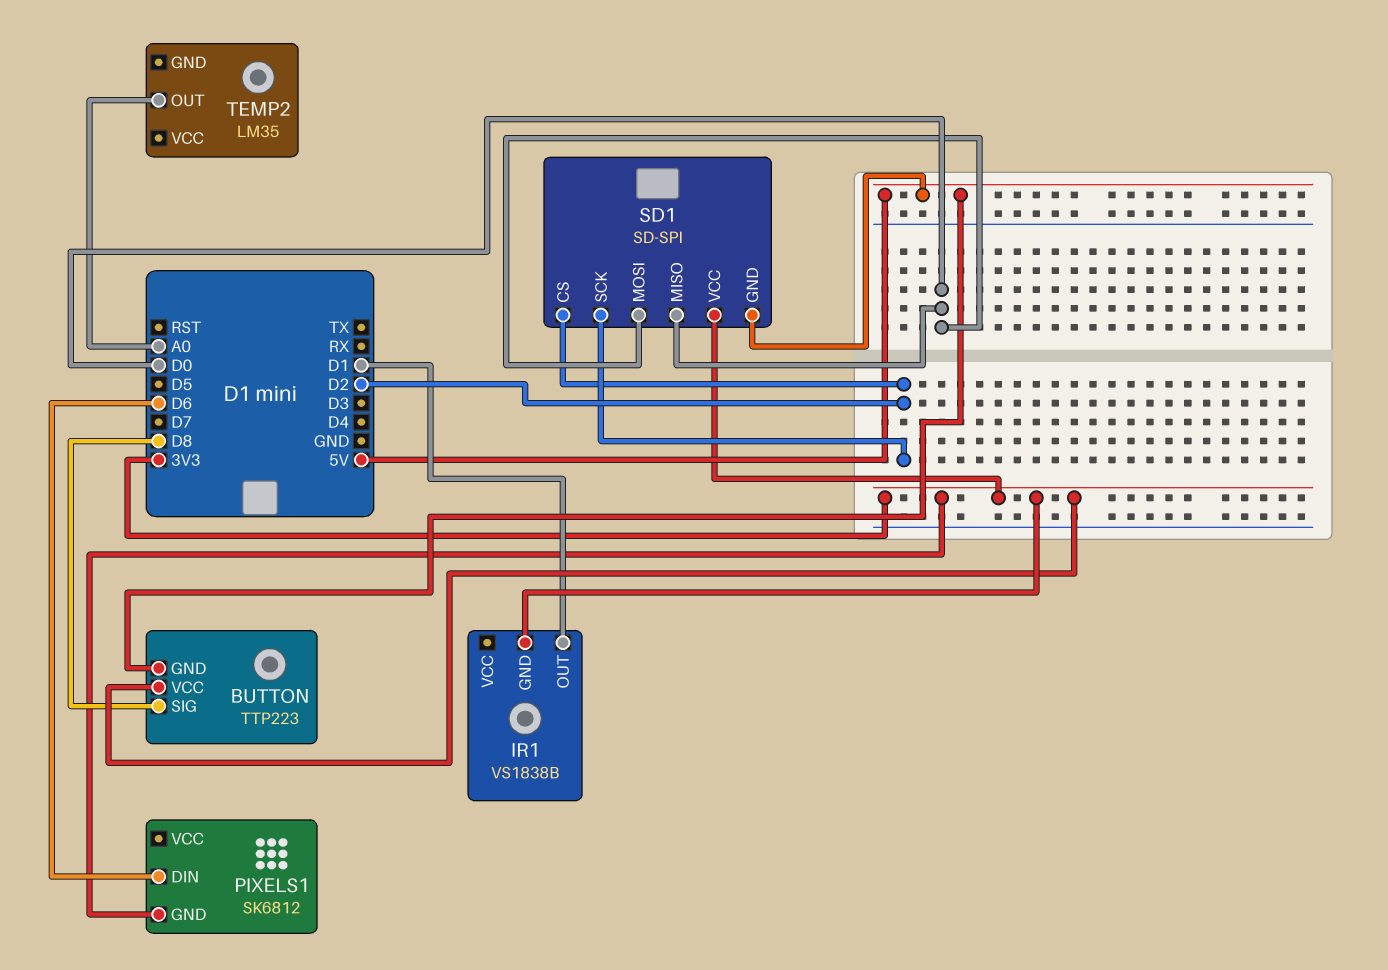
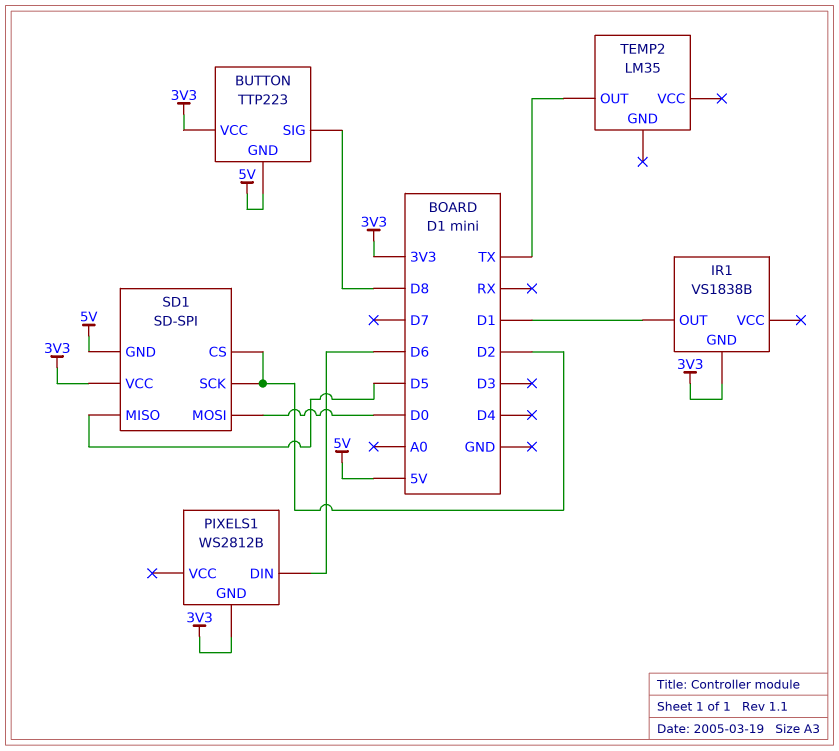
PIXELS1: SK6812 -> WS2812B
SD1 pin MISO: D0 -> D5
TEMP2 pin OUT: A0 -> TX

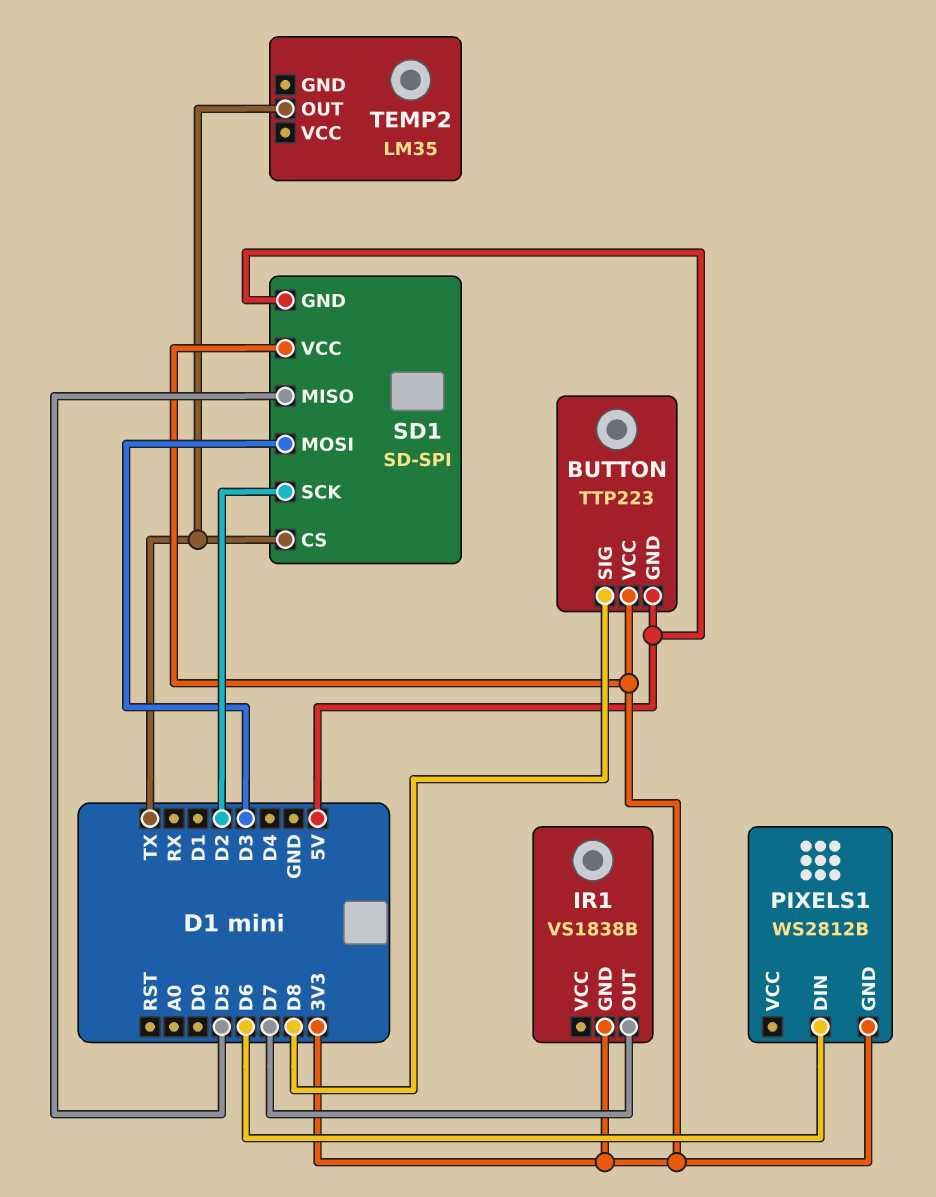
IR1 pin OUT: D1 -> D7
SD1 pin CS: D2 -> TX
SD1 pin MOSI: D0 -> D3

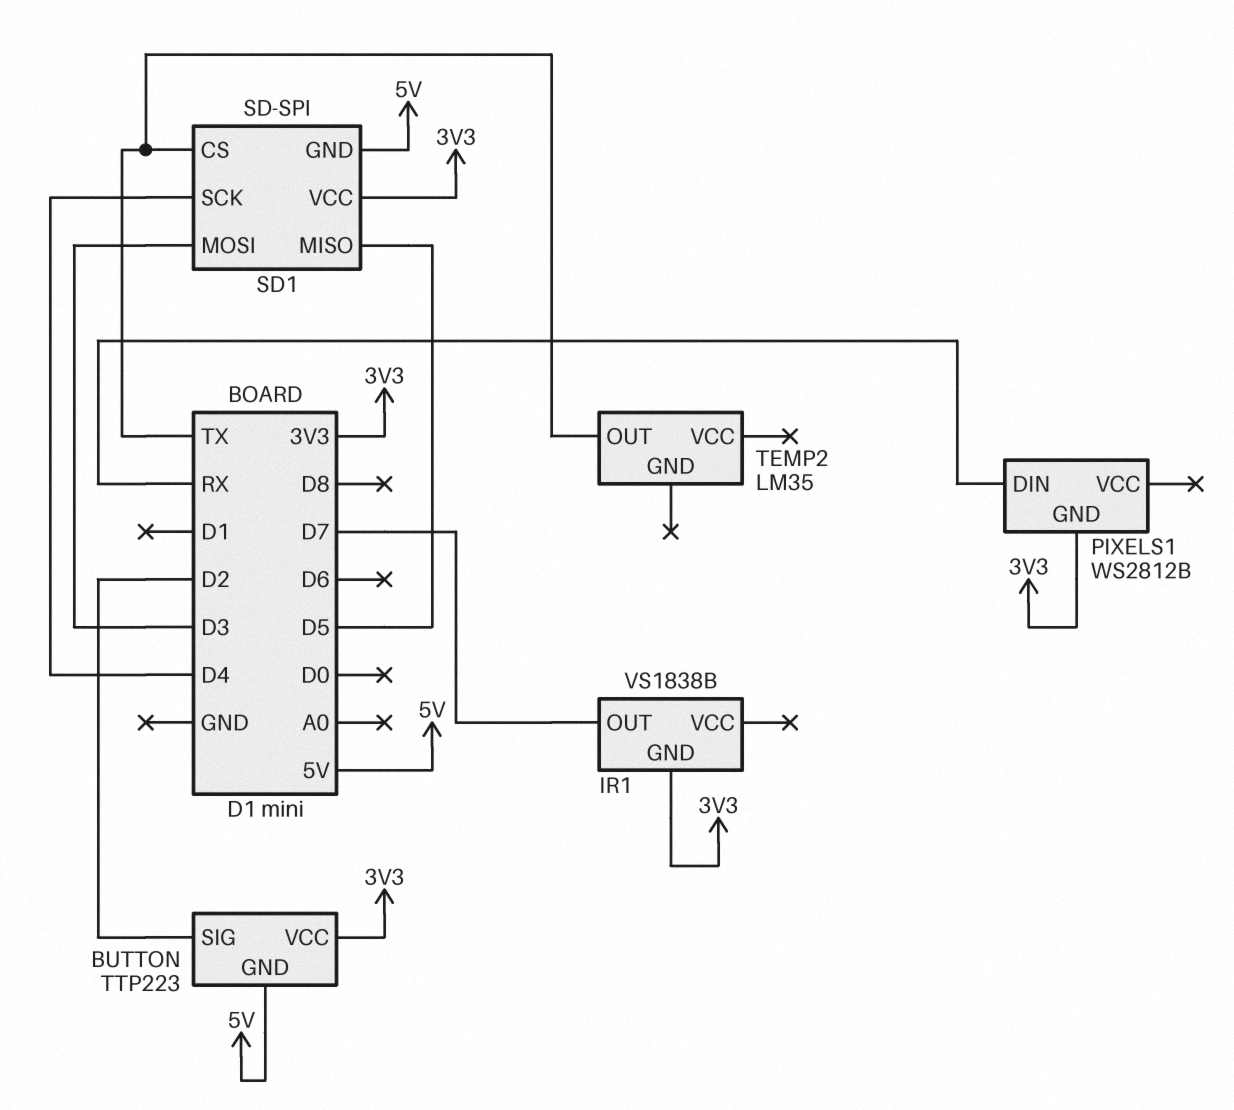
BUTTON pin SIG: D8 -> D2
PIXELS1 pin DIN: D6 -> RX
SD1 pin SCK: D2 -> D4

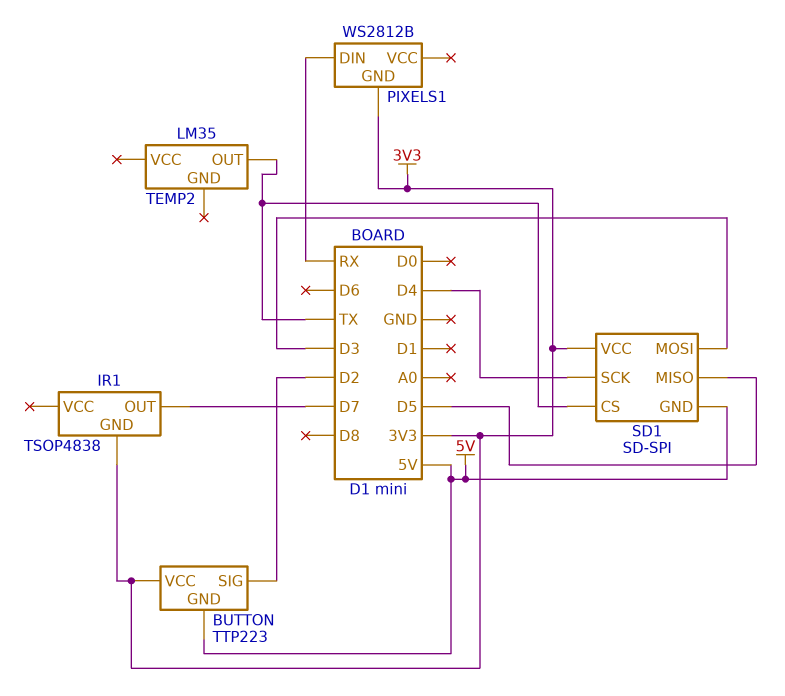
IR1: VS1838B -> TSOP4838

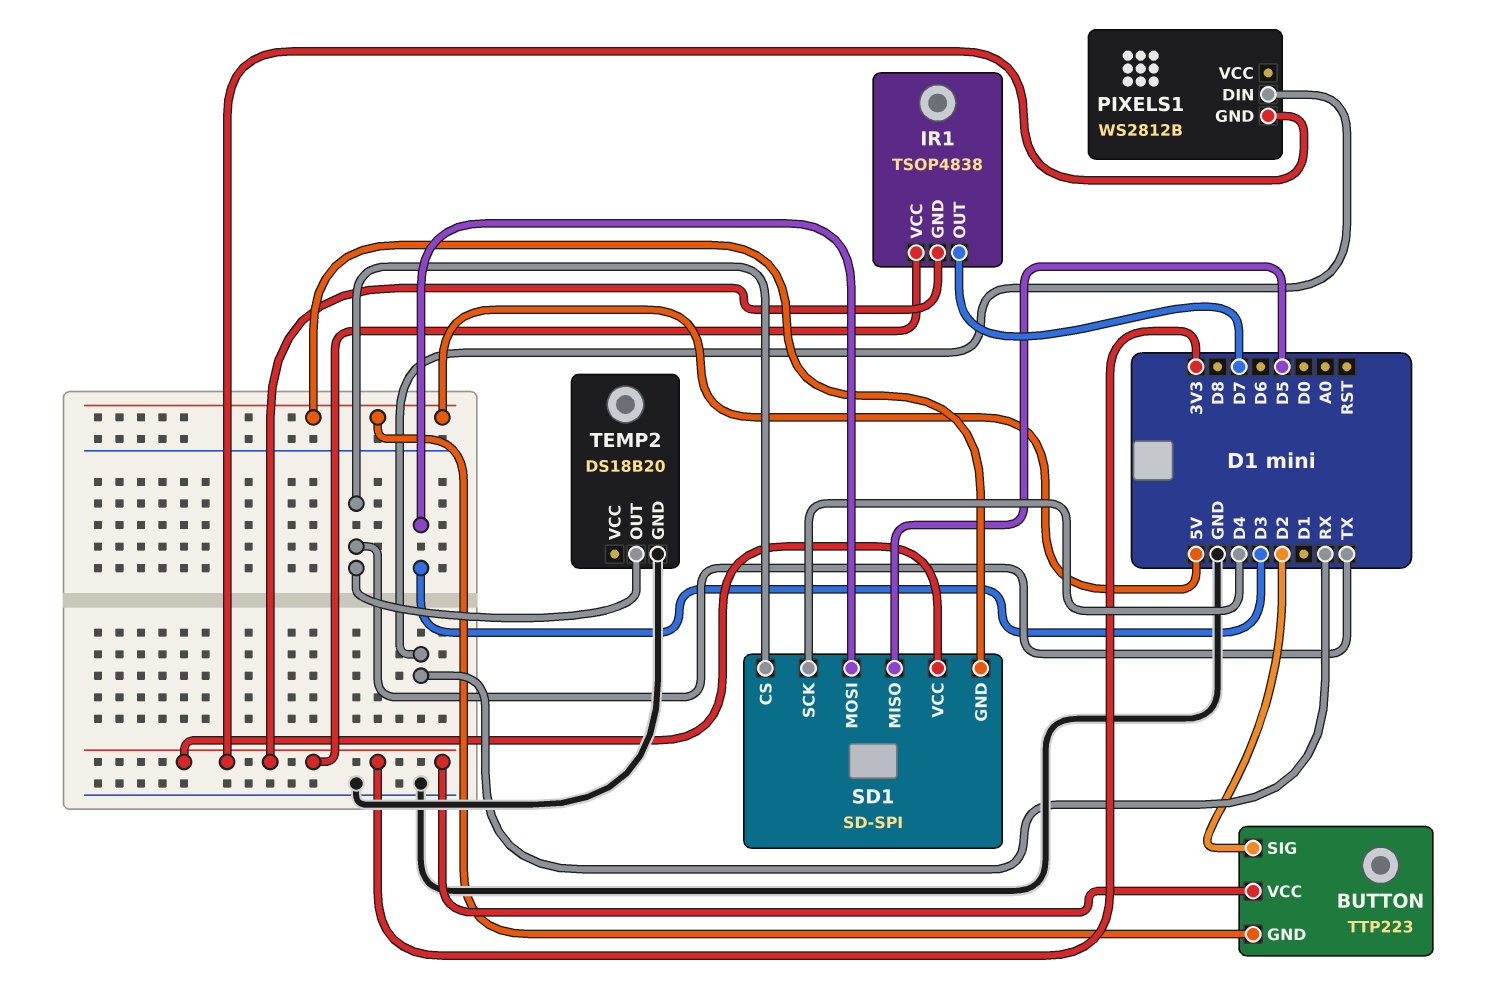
IR1 pin VCC: none -> 3V3
TEMP2: LM35 -> DS18B20
TEMP2 pin GND: none -> GND

